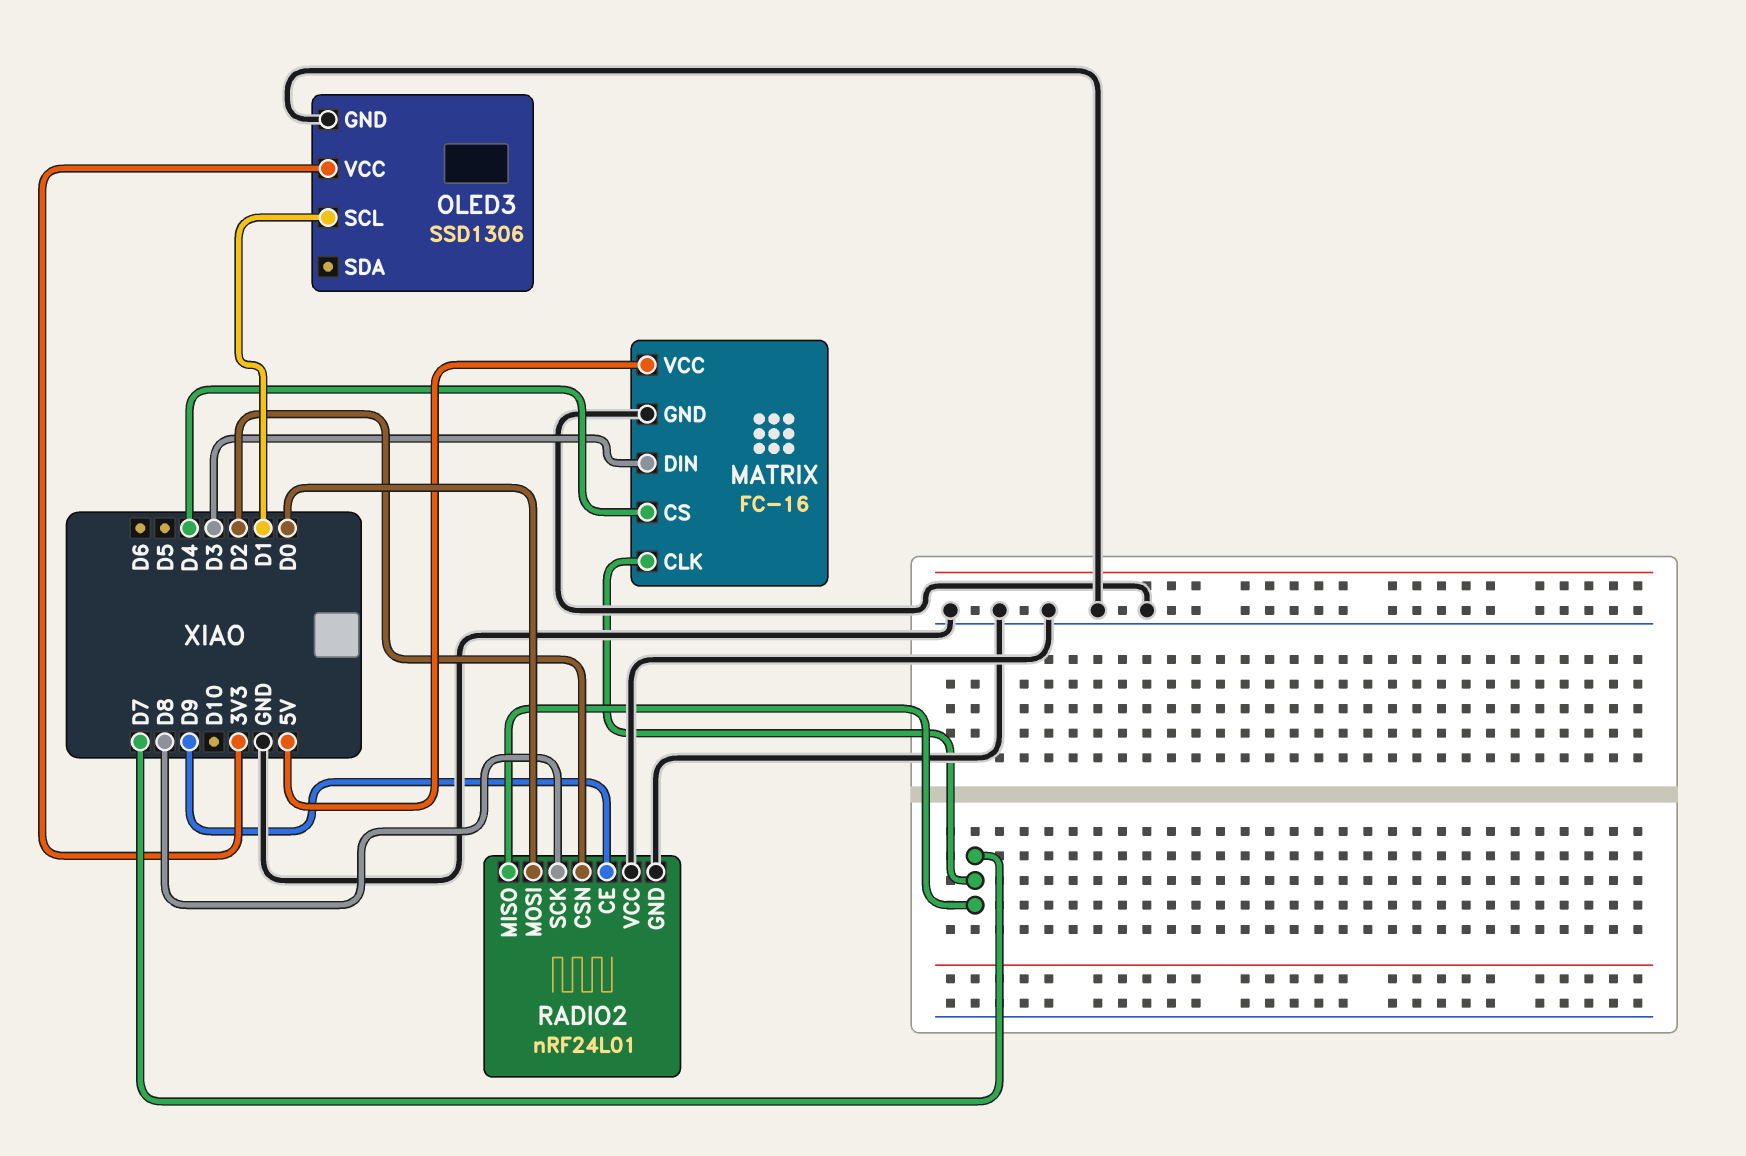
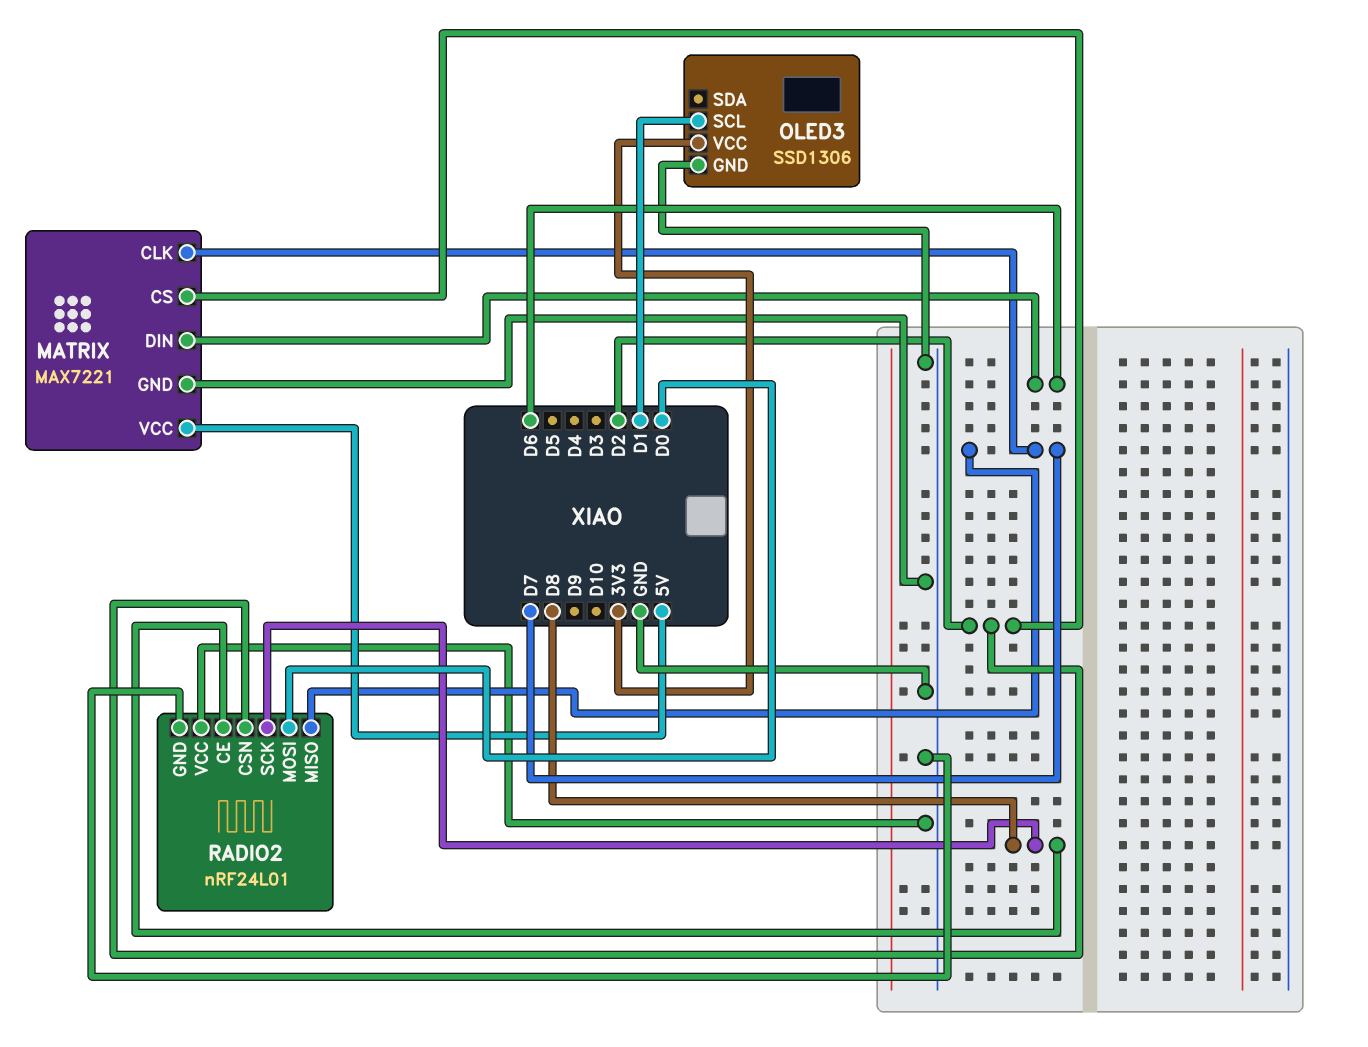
MATRIX: FC-16 -> MAX7221
MATRIX pin CS: D4 -> D2
MATRIX pin DIN: D3 -> D6
RADIO2 pin CE: D9 -> D8

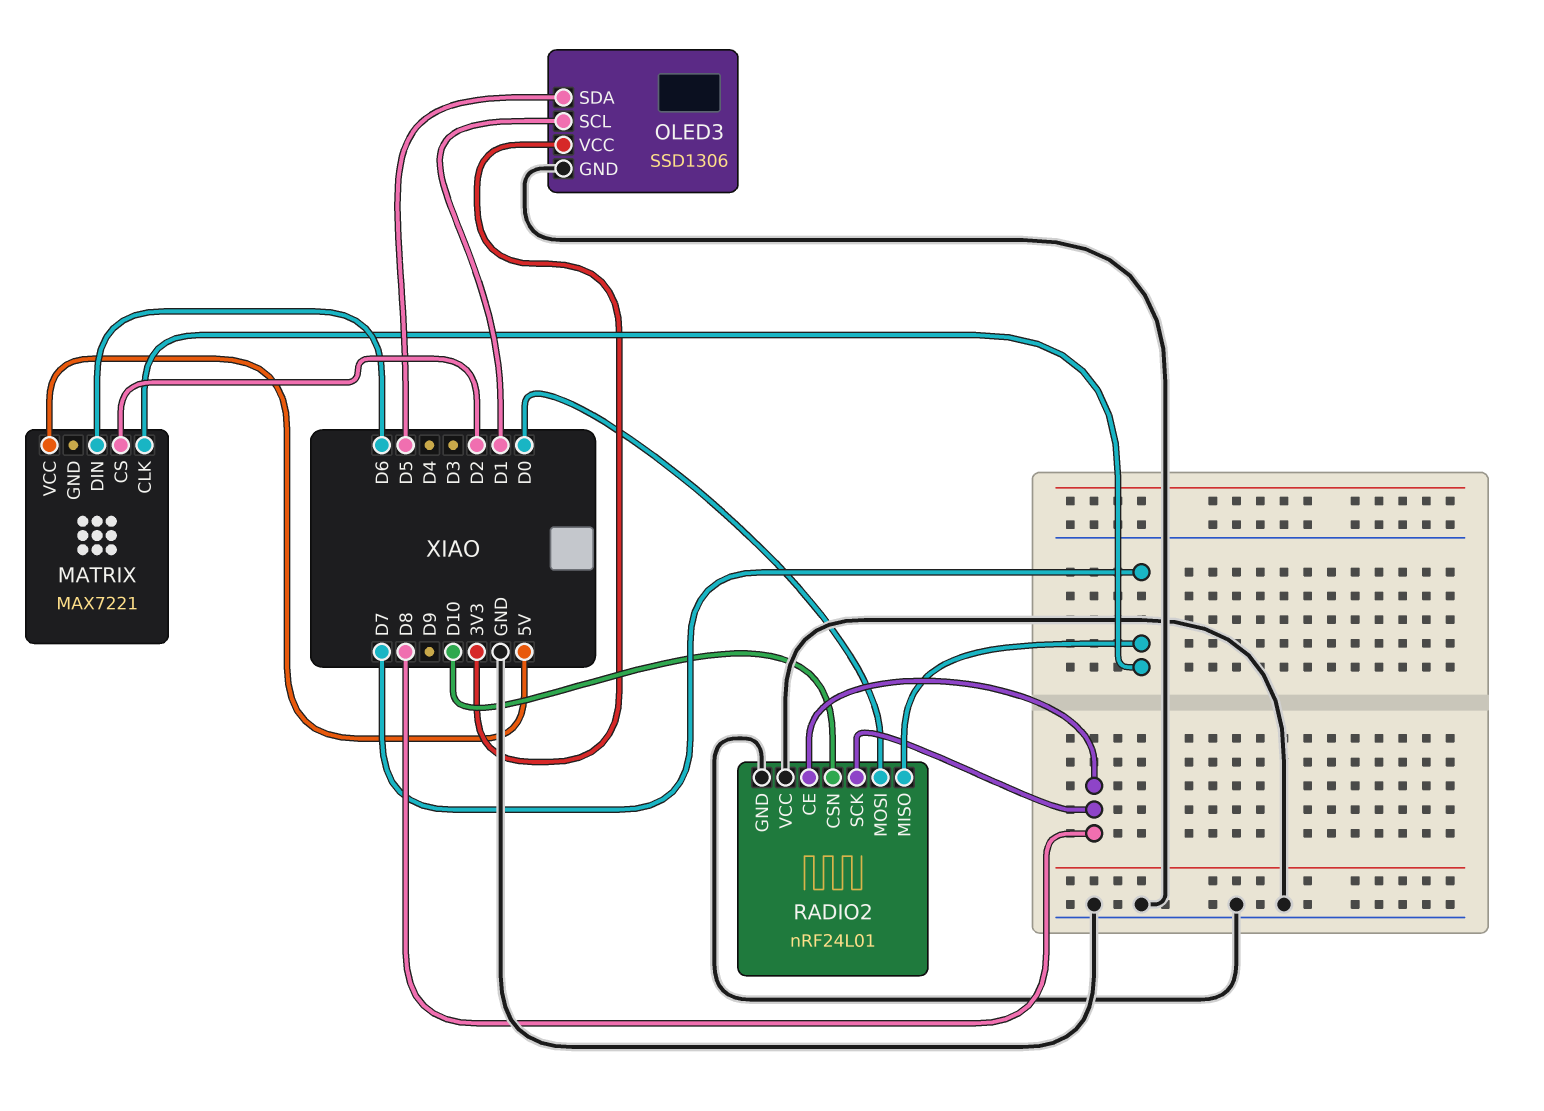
MATRIX pin GND: GND -> none
OLED3 pin SDA: none -> D5
RADIO2 pin CSN: D2 -> D10

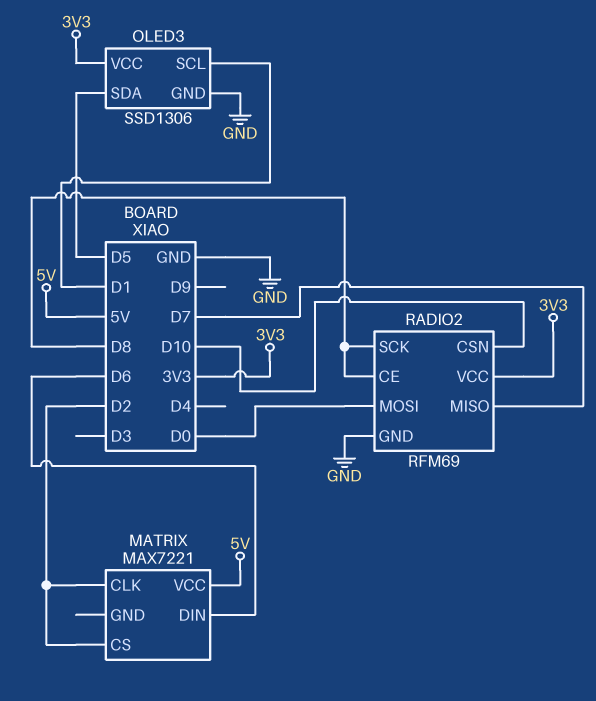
MATRIX pin CLK: D7 -> D2
RADIO2: nRF24L01 -> RFM69
RADIO2 pin VCC: GND -> 3V3

